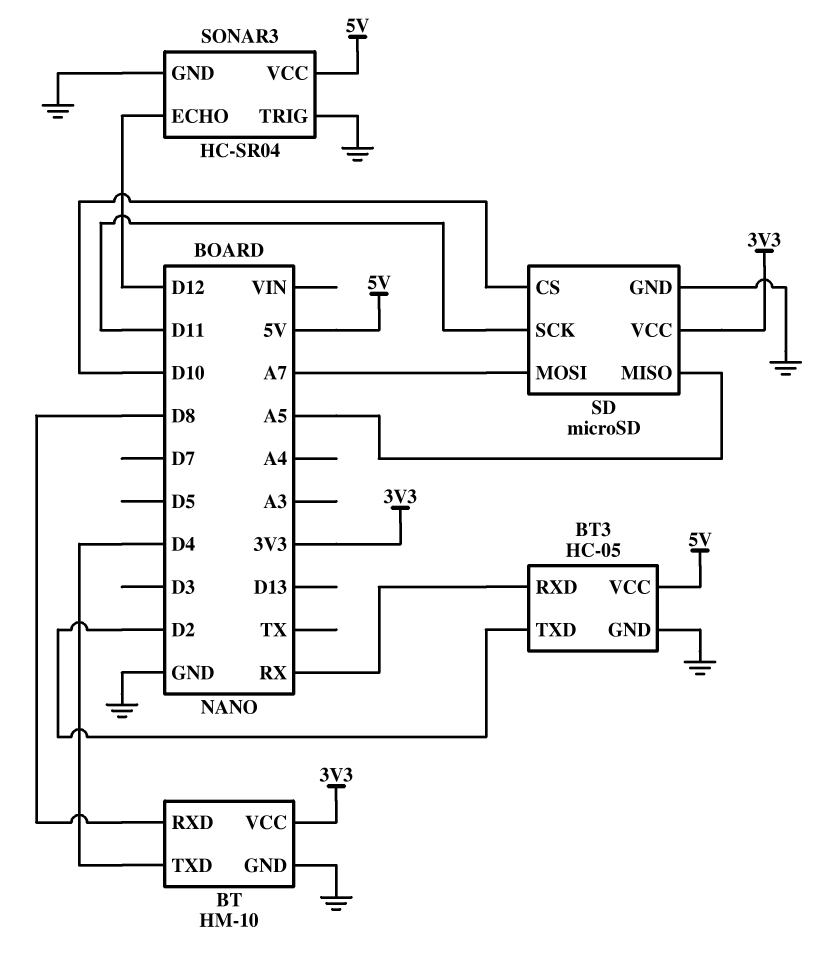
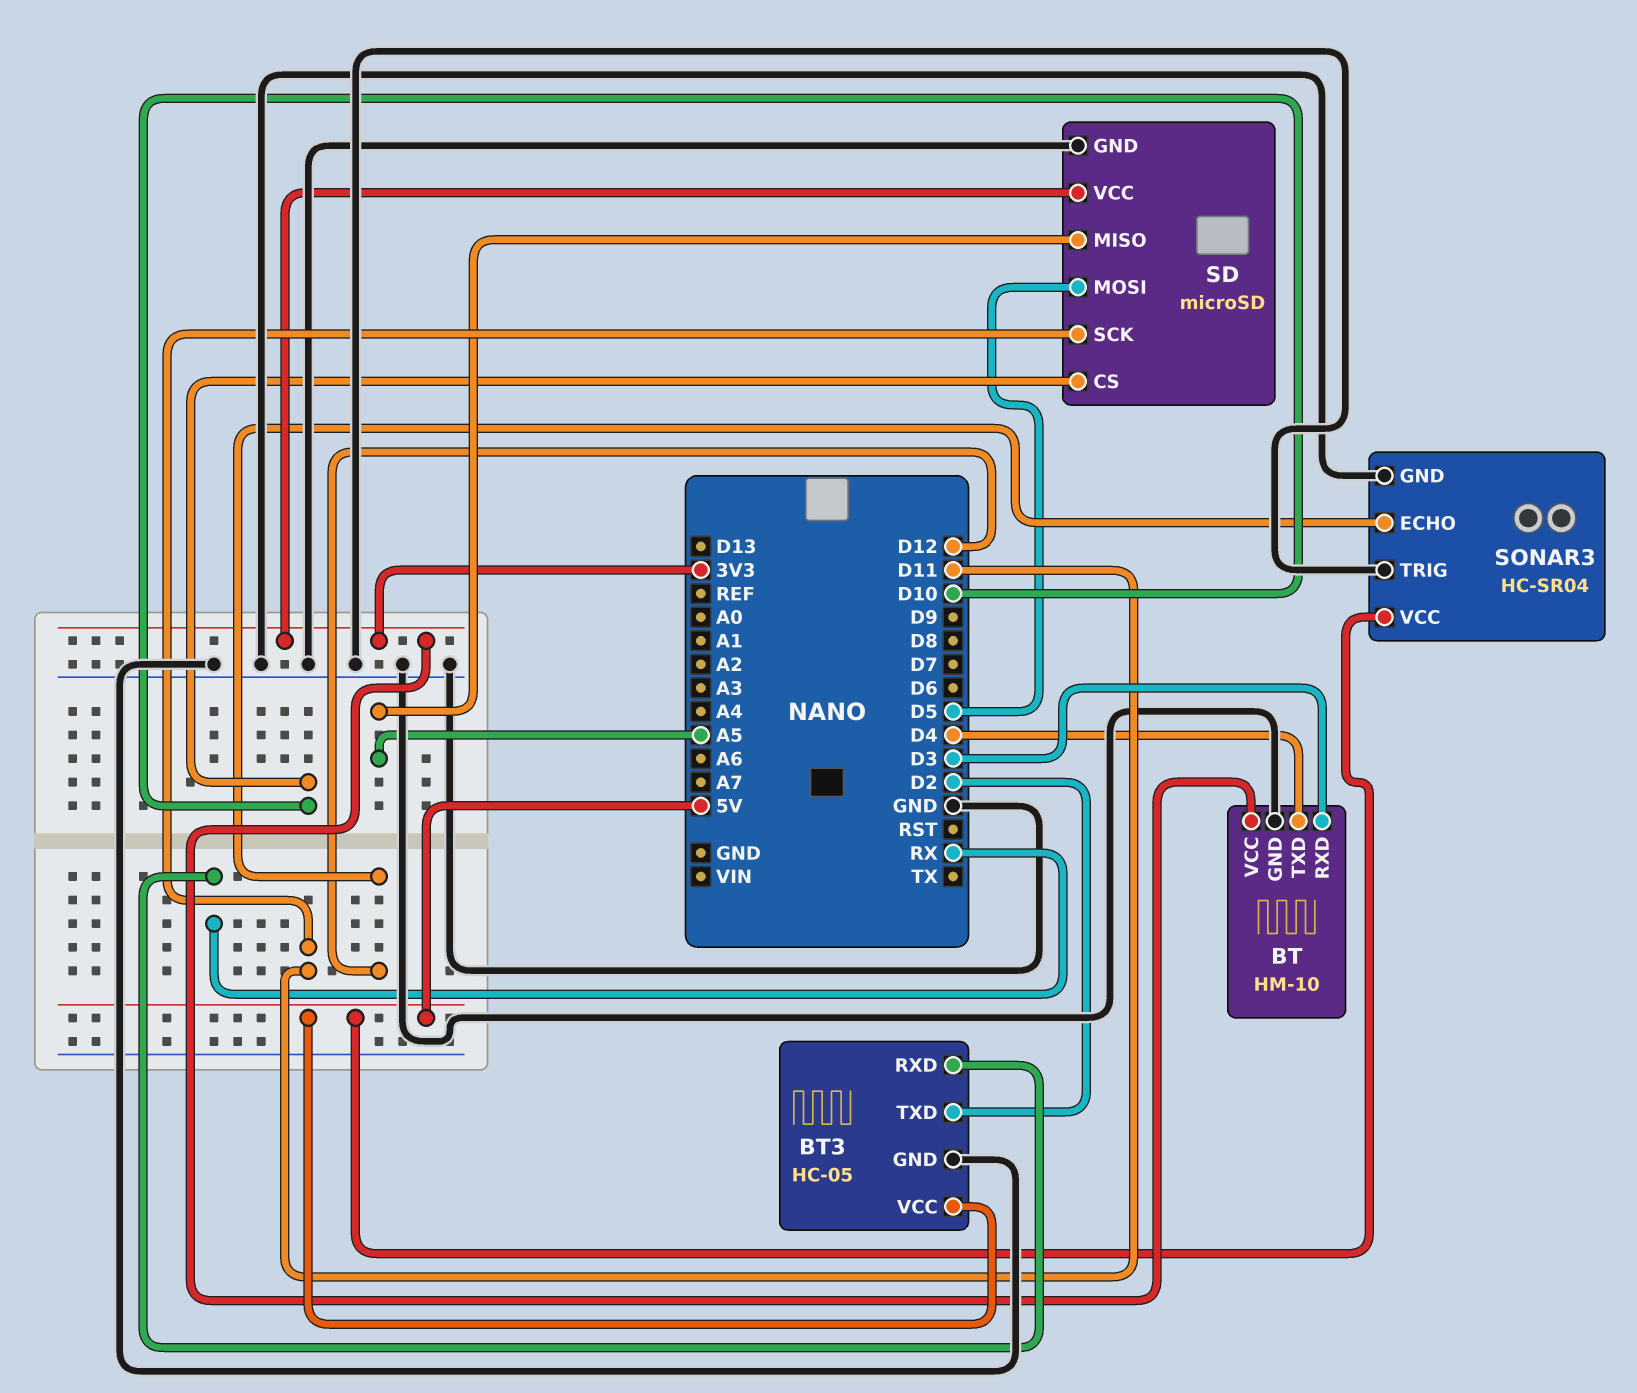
BT pin RXD: D8 -> D3
SD pin MOSI: A7 -> D5

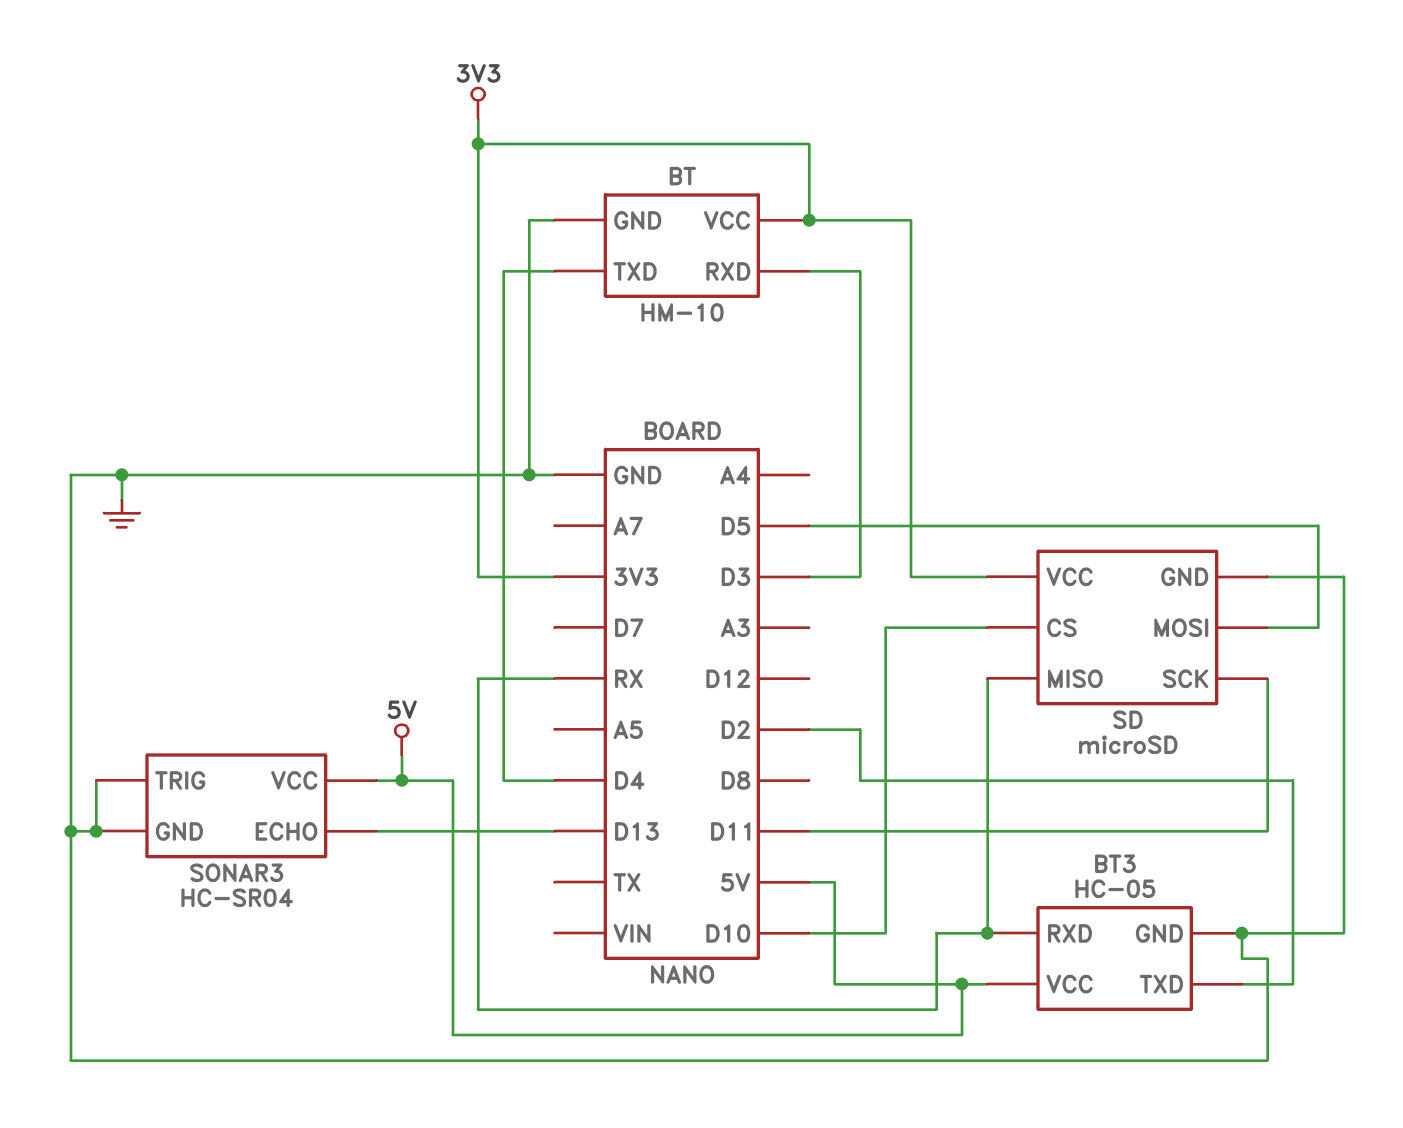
SD pin MISO: A5 -> RX
SONAR3 pin ECHO: D12 -> D13

